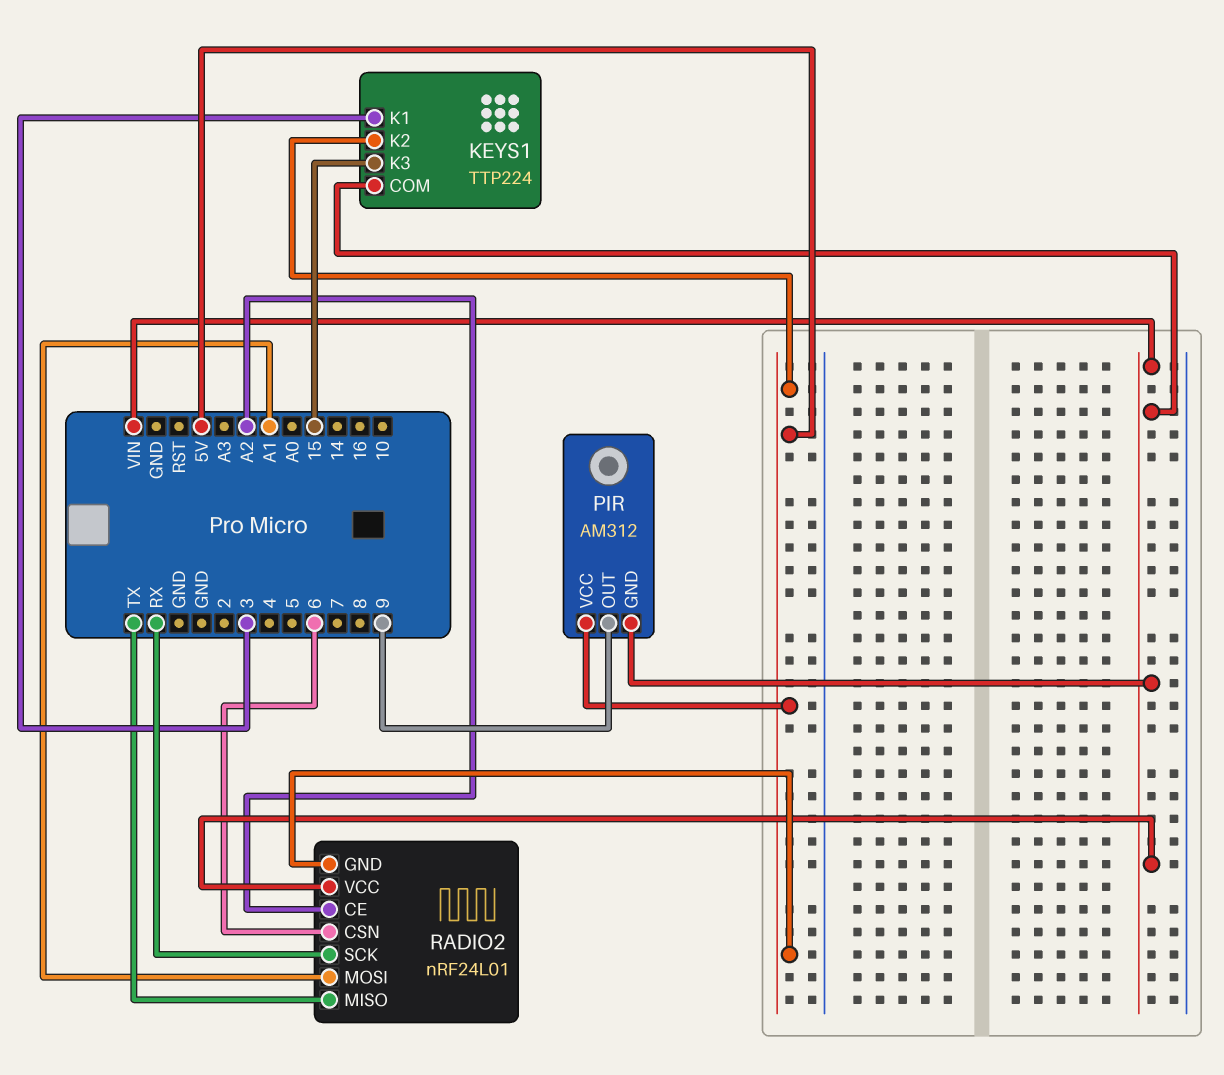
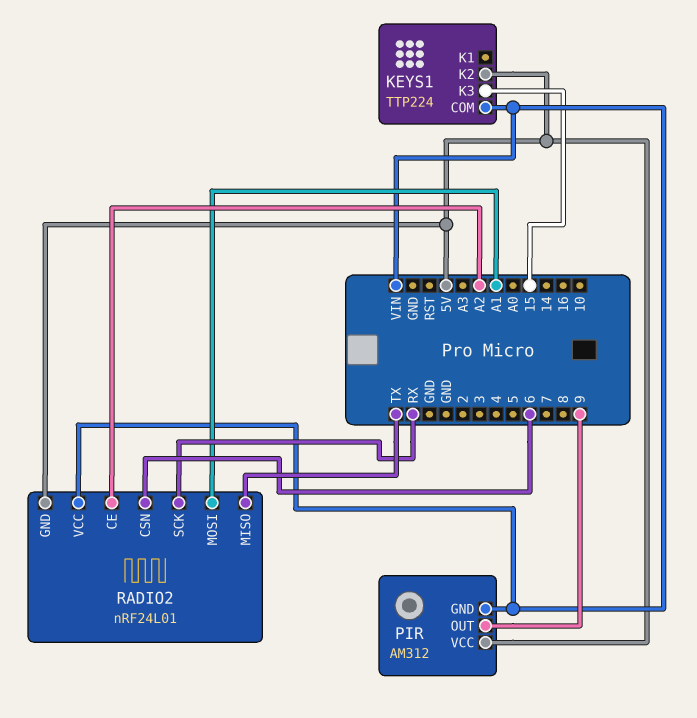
KEYS1 pin K1: 3 -> none

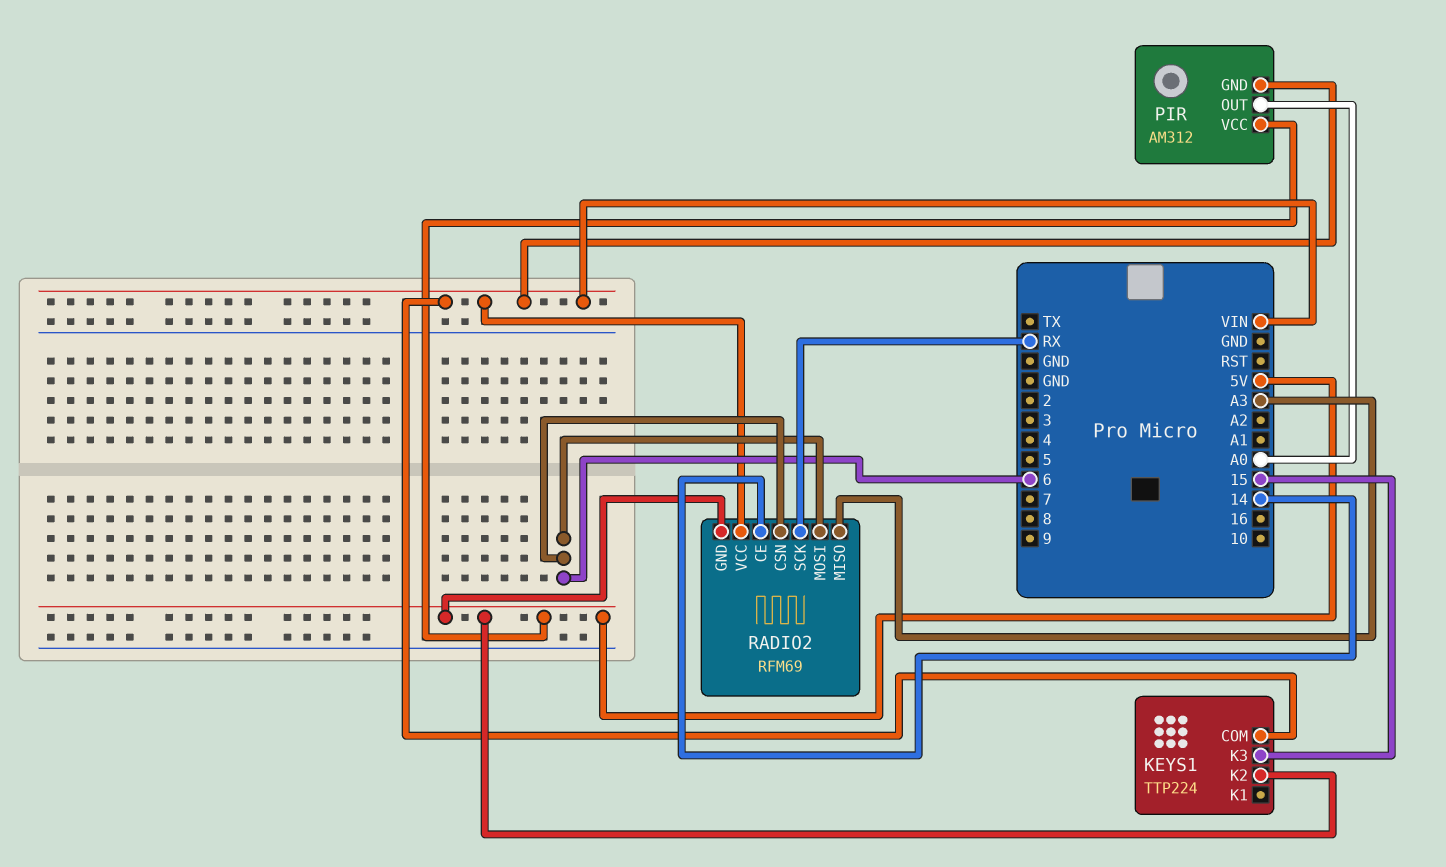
PIR pin OUT: 9 -> A0
RADIO2: nRF24L01 -> RFM69
RADIO2 pin CE: A2 -> 14
RADIO2 pin MISO: TX -> A3
RADIO2 pin MOSI: A1 -> 6

